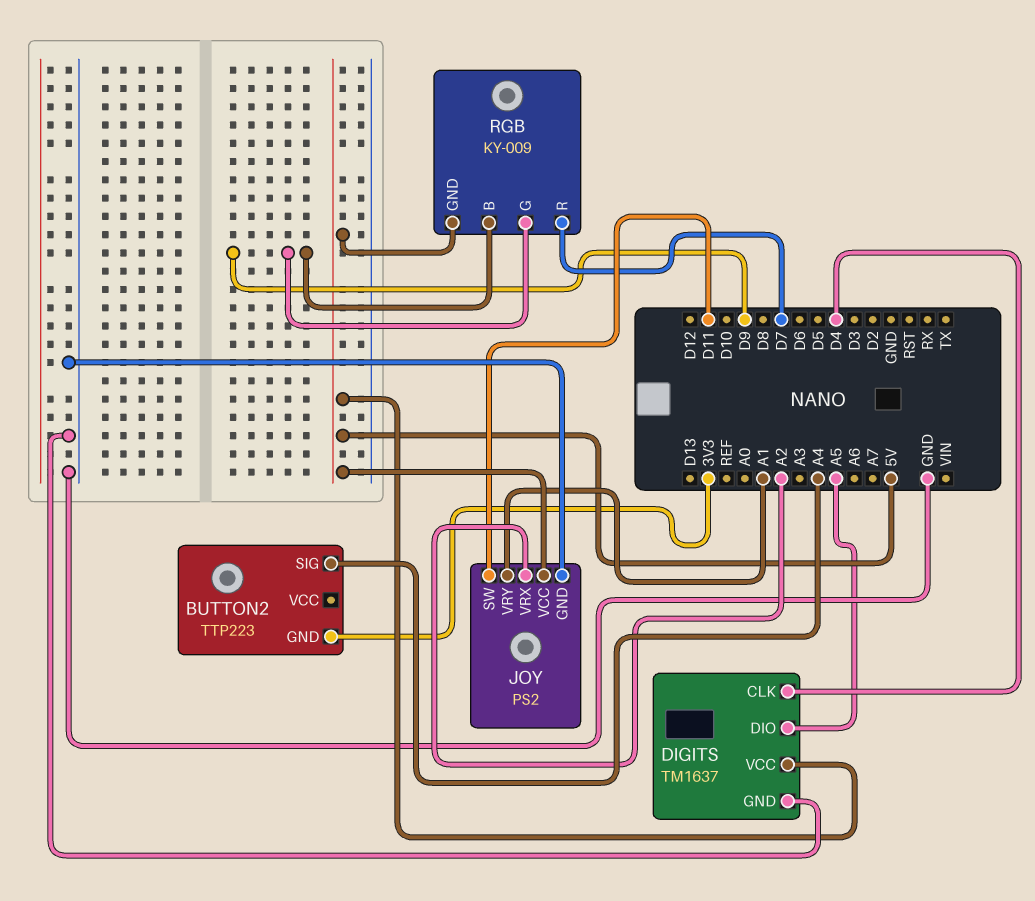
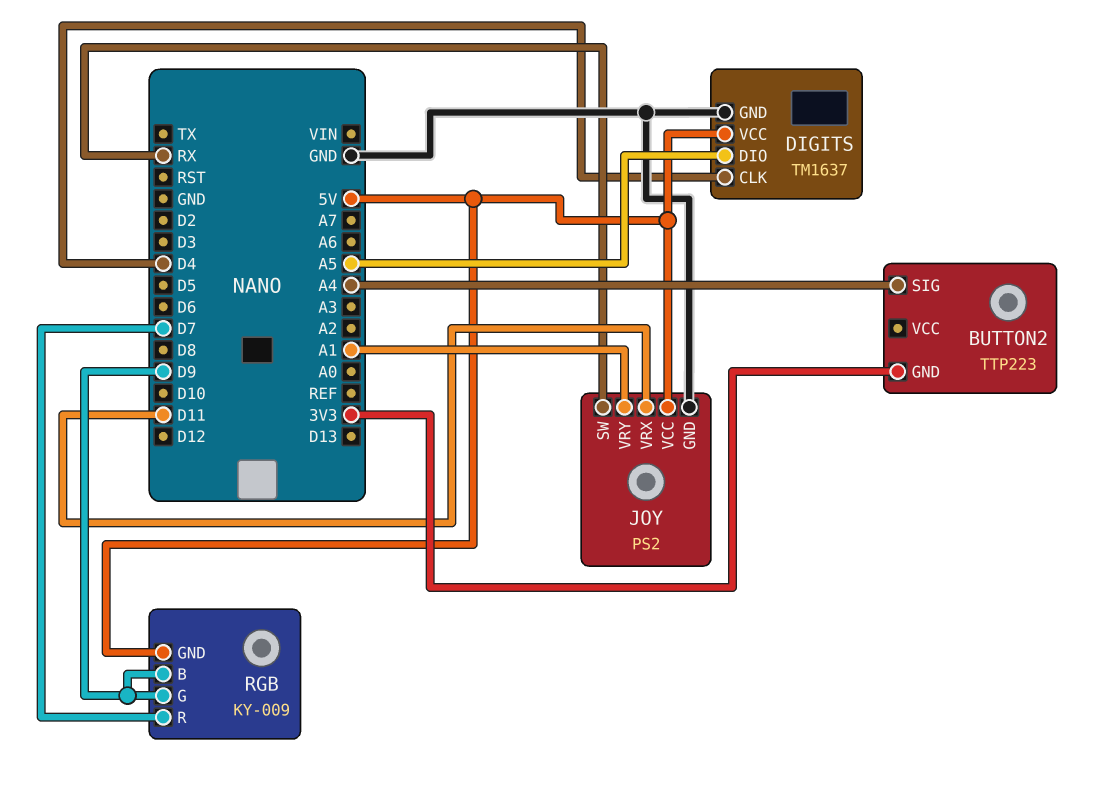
JOY pin SW: D11 -> RX
JOY pin VRX: A2 -> D11

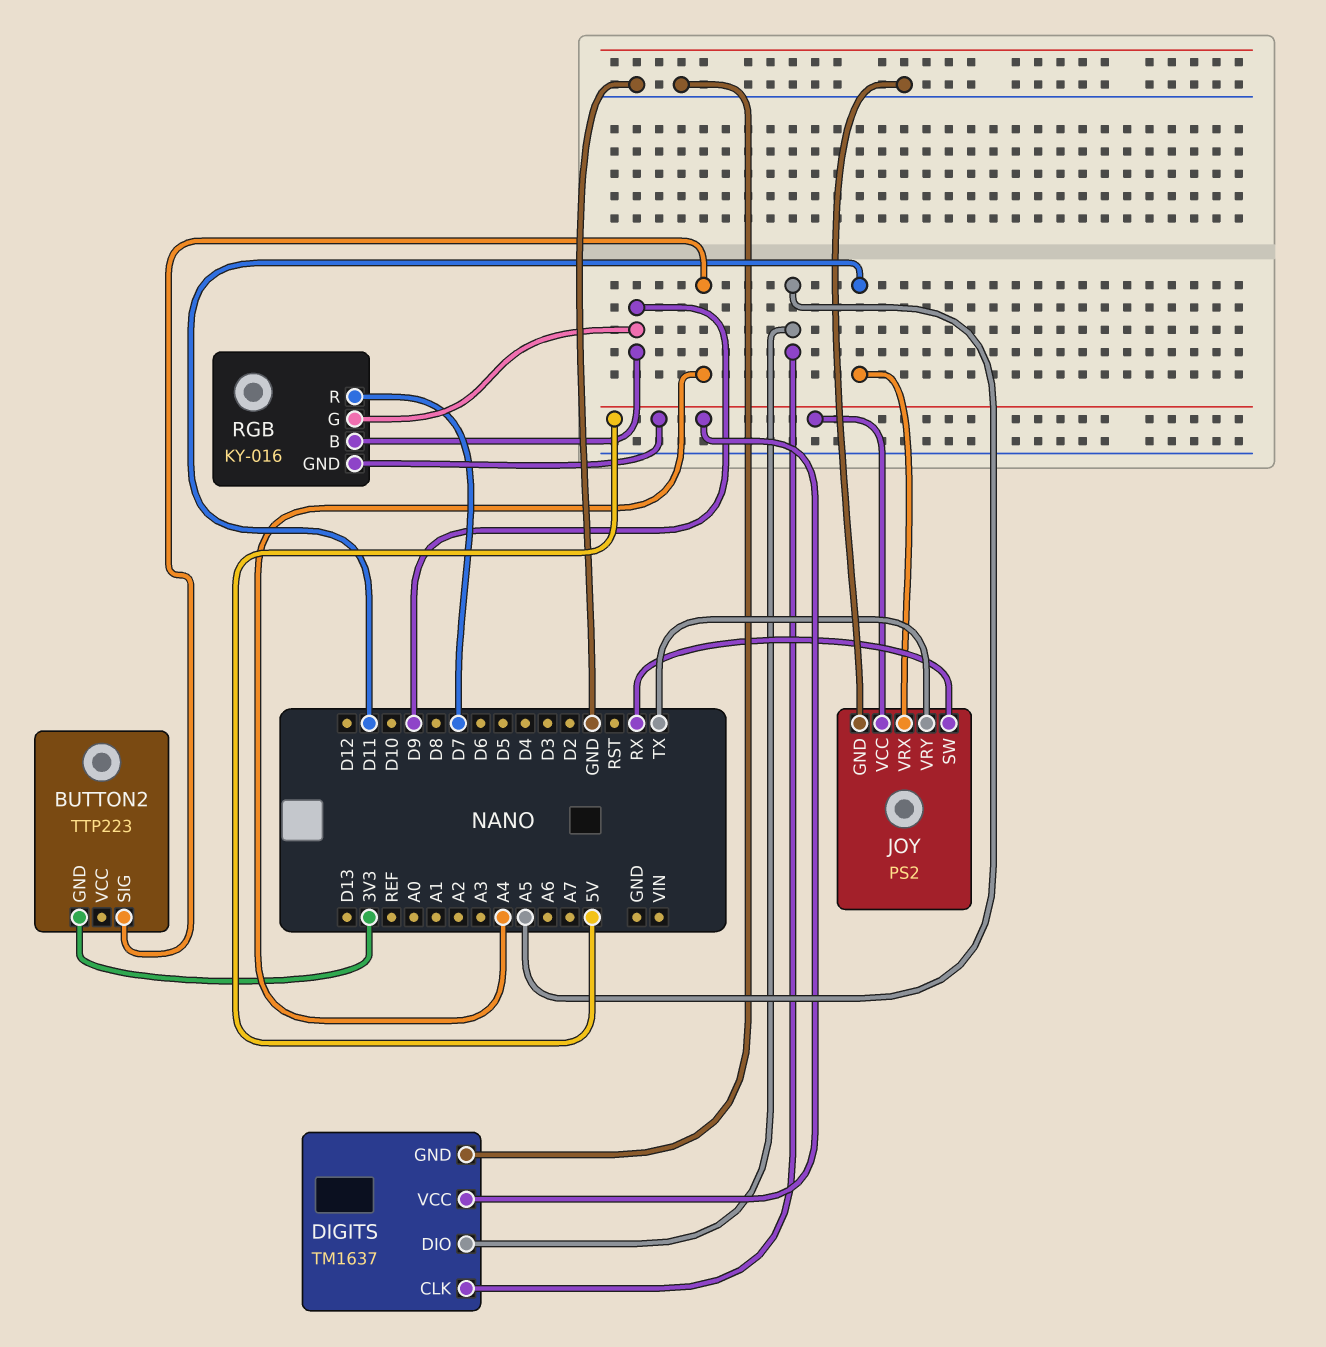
DIGITS pin CLK: D4 -> A5
JOY pin VRY: A1 -> TX
RGB: KY-009 -> KY-016

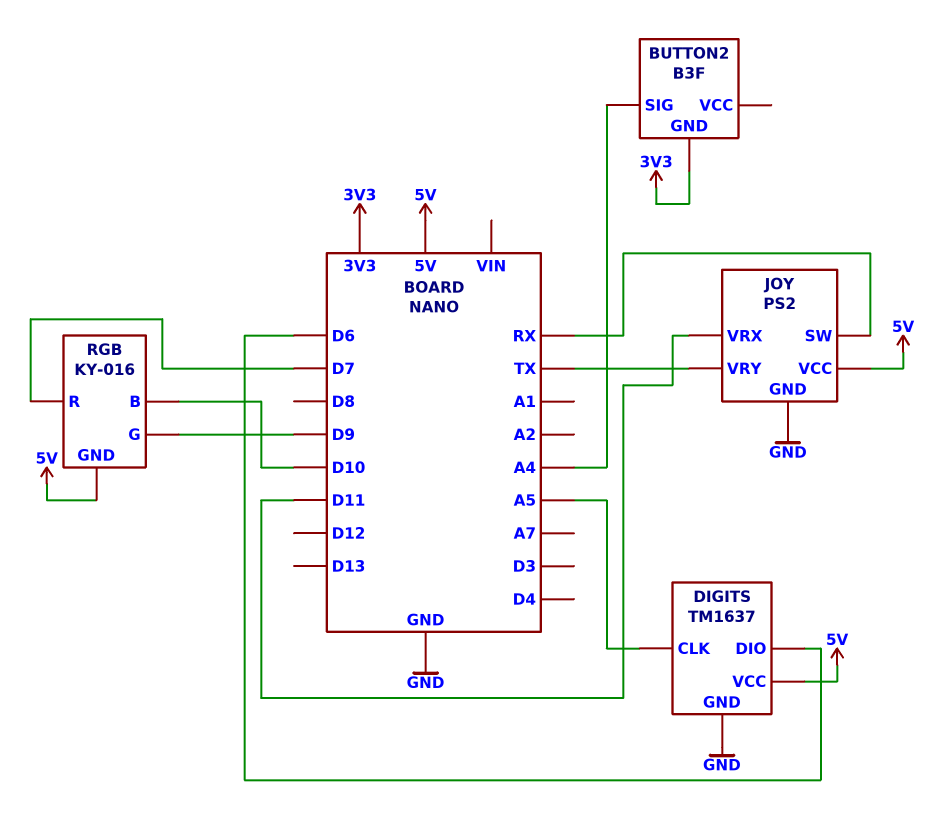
BUTTON2: TTP223 -> B3F
DIGITS pin DIO: A5 -> D6
RGB pin B: D9 -> D10

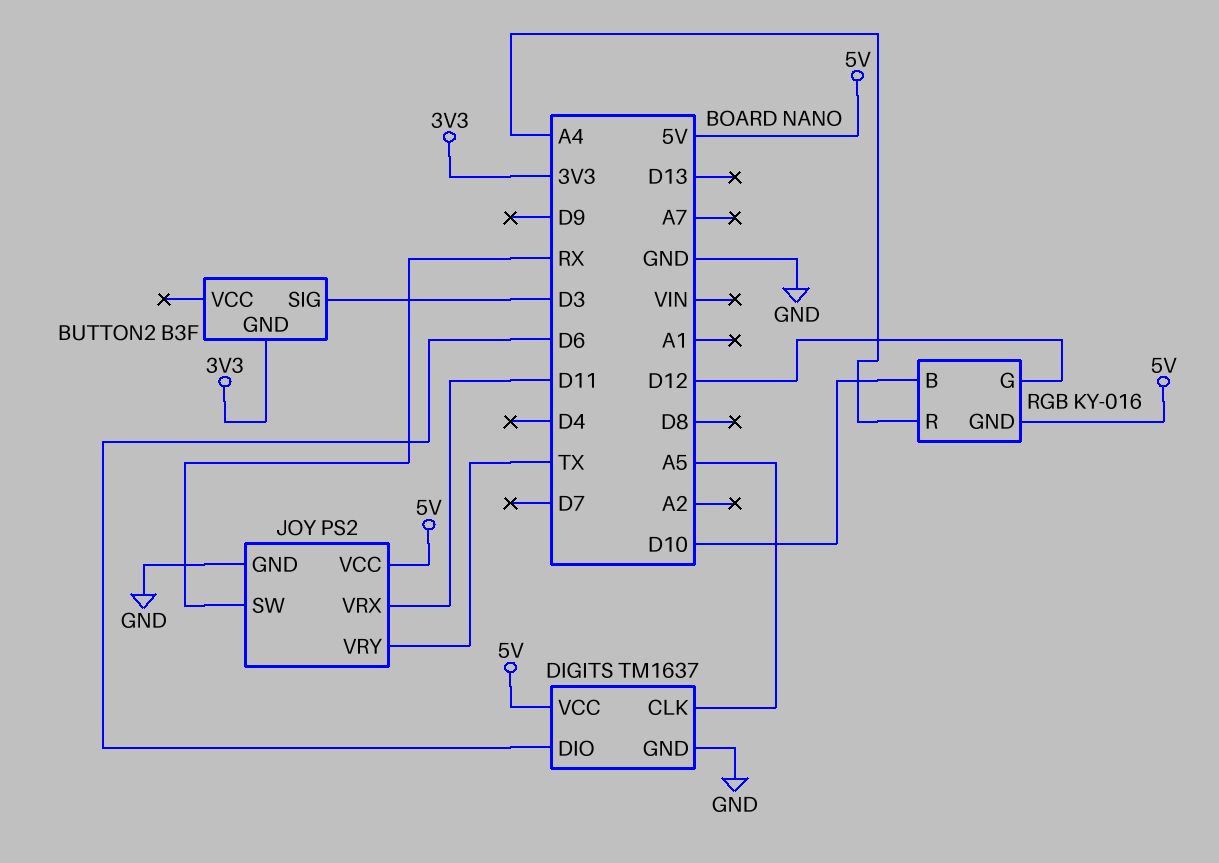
BUTTON2 pin SIG: A4 -> D3
RGB pin G: D9 -> D12
RGB pin R: D7 -> A4

